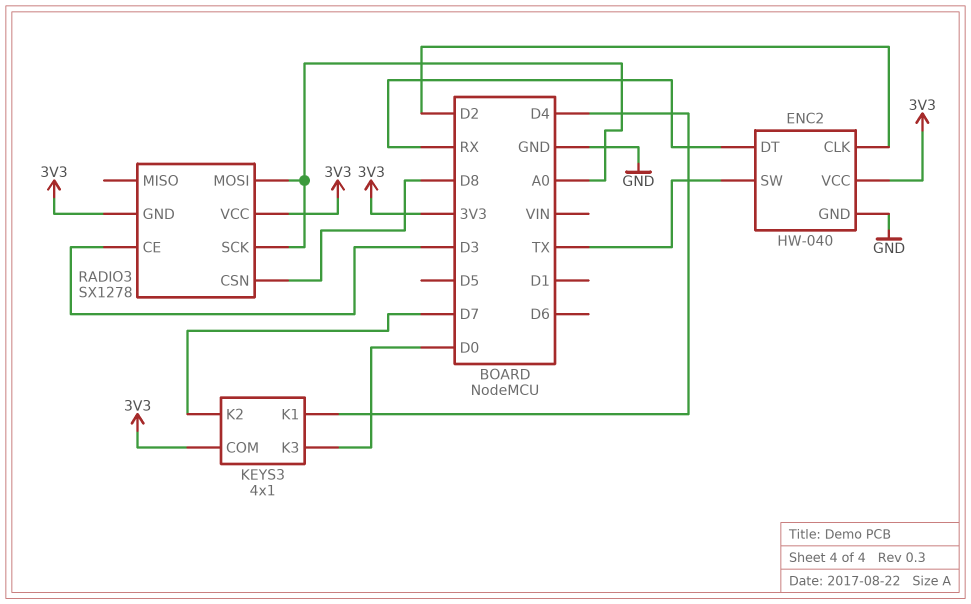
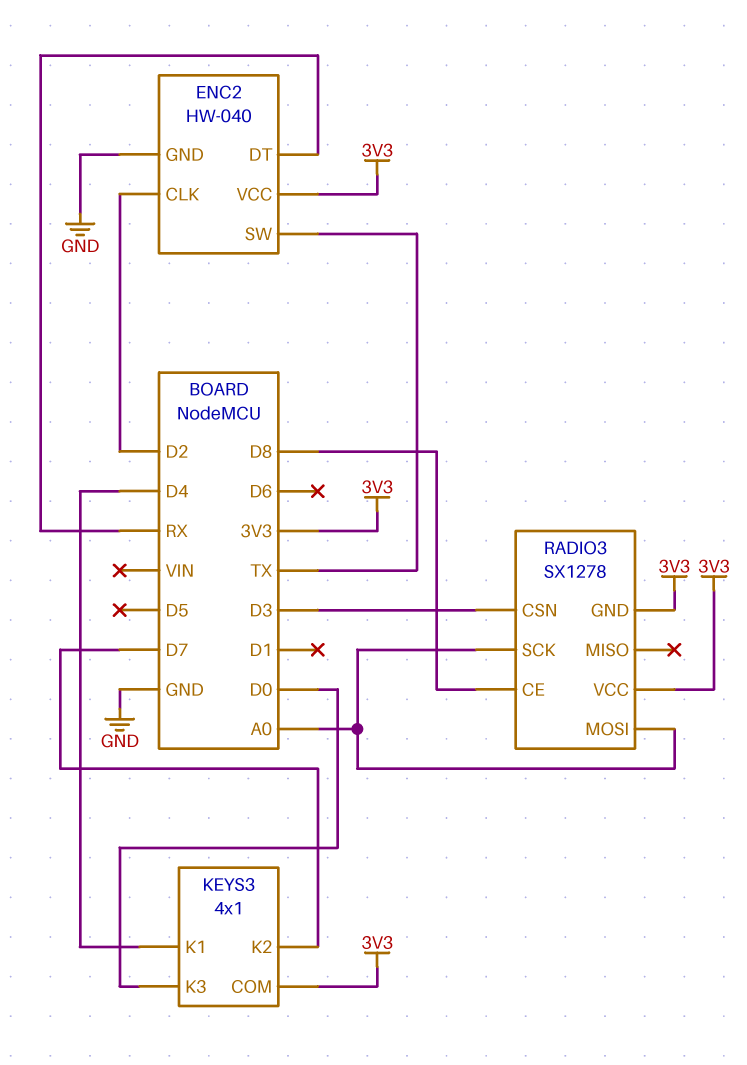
RADIO3 pin CE: D3 -> D8
RADIO3 pin CSN: D8 -> D3

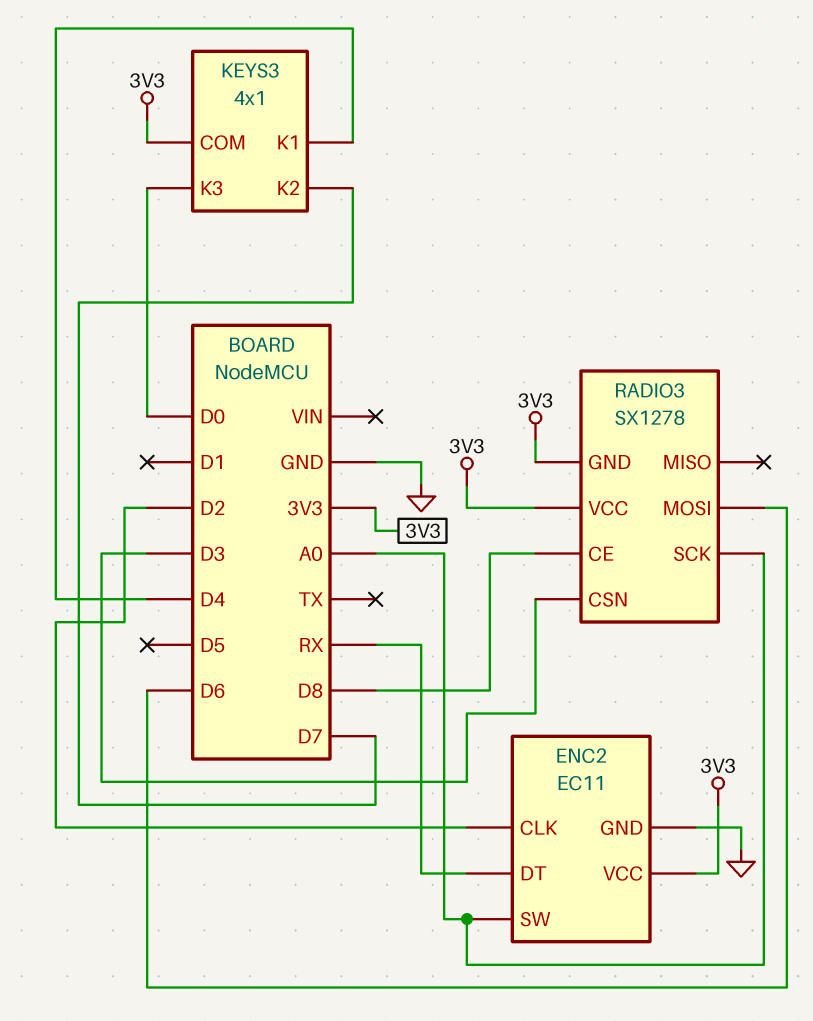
ENC2: HW-040 -> EC11
ENC2 pin SW: TX -> A0
RADIO3 pin MOSI: A0 -> D6

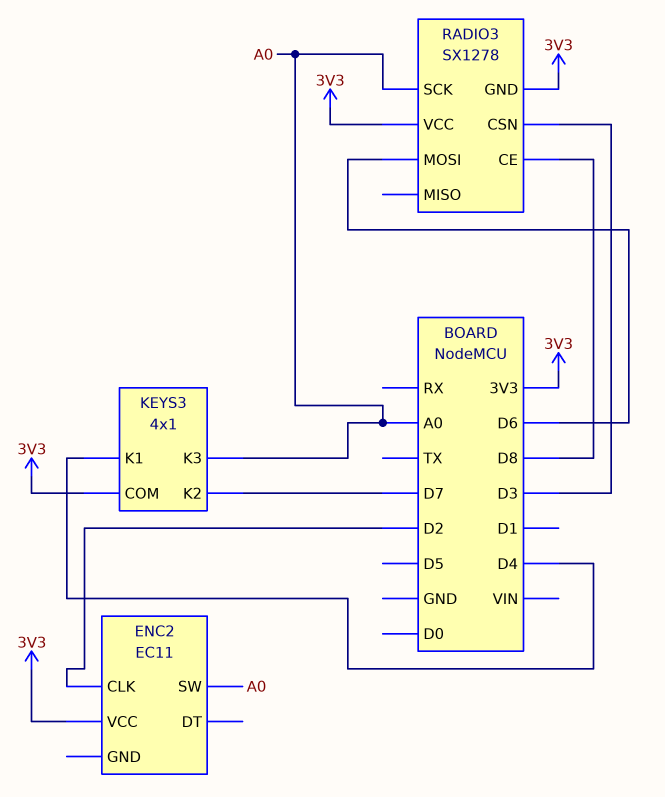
ENC2 pin DT: RX -> none
ENC2 pin GND: GND -> none
KEYS3 pin K3: D0 -> A0

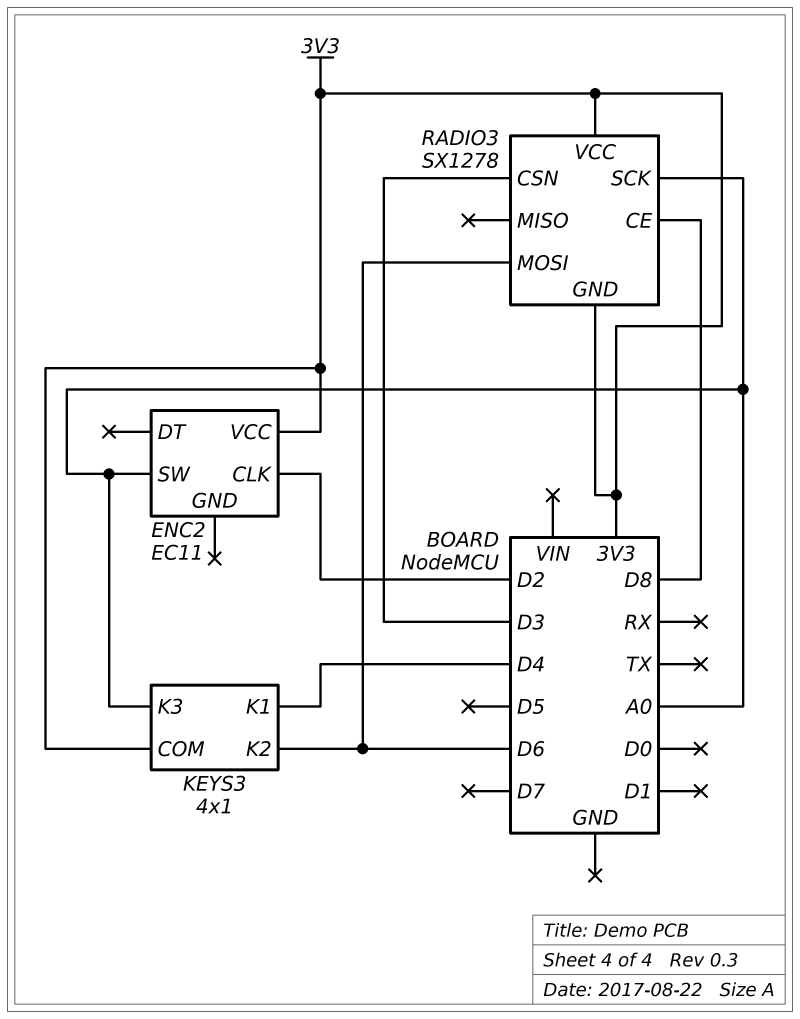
KEYS3 pin K2: D7 -> D6

